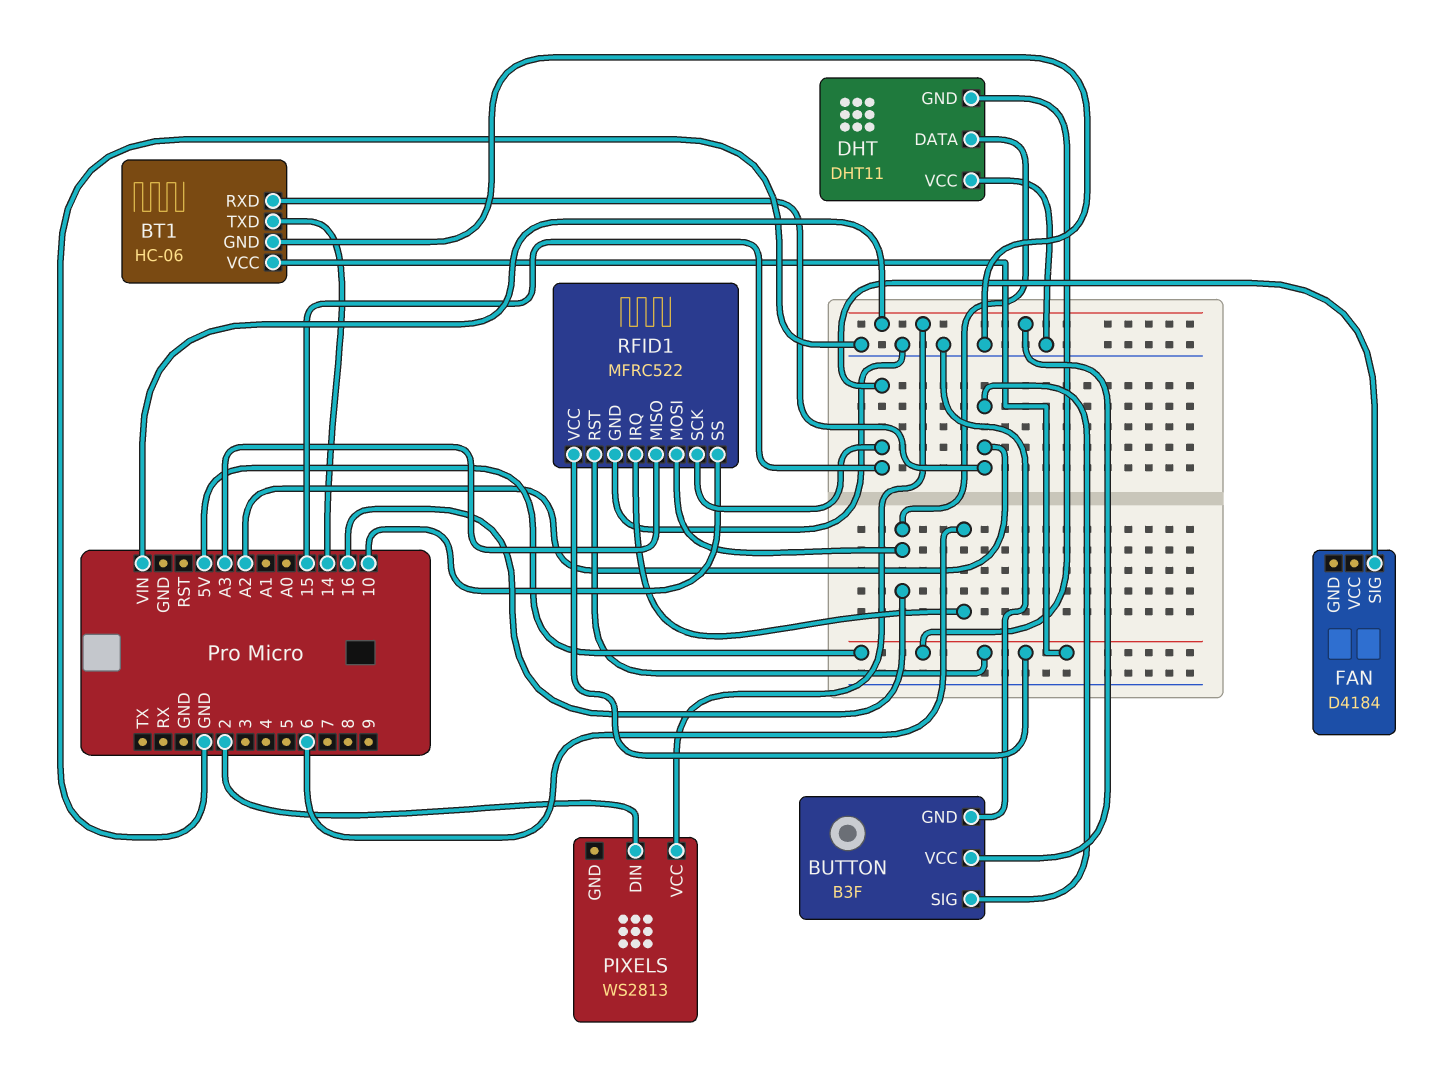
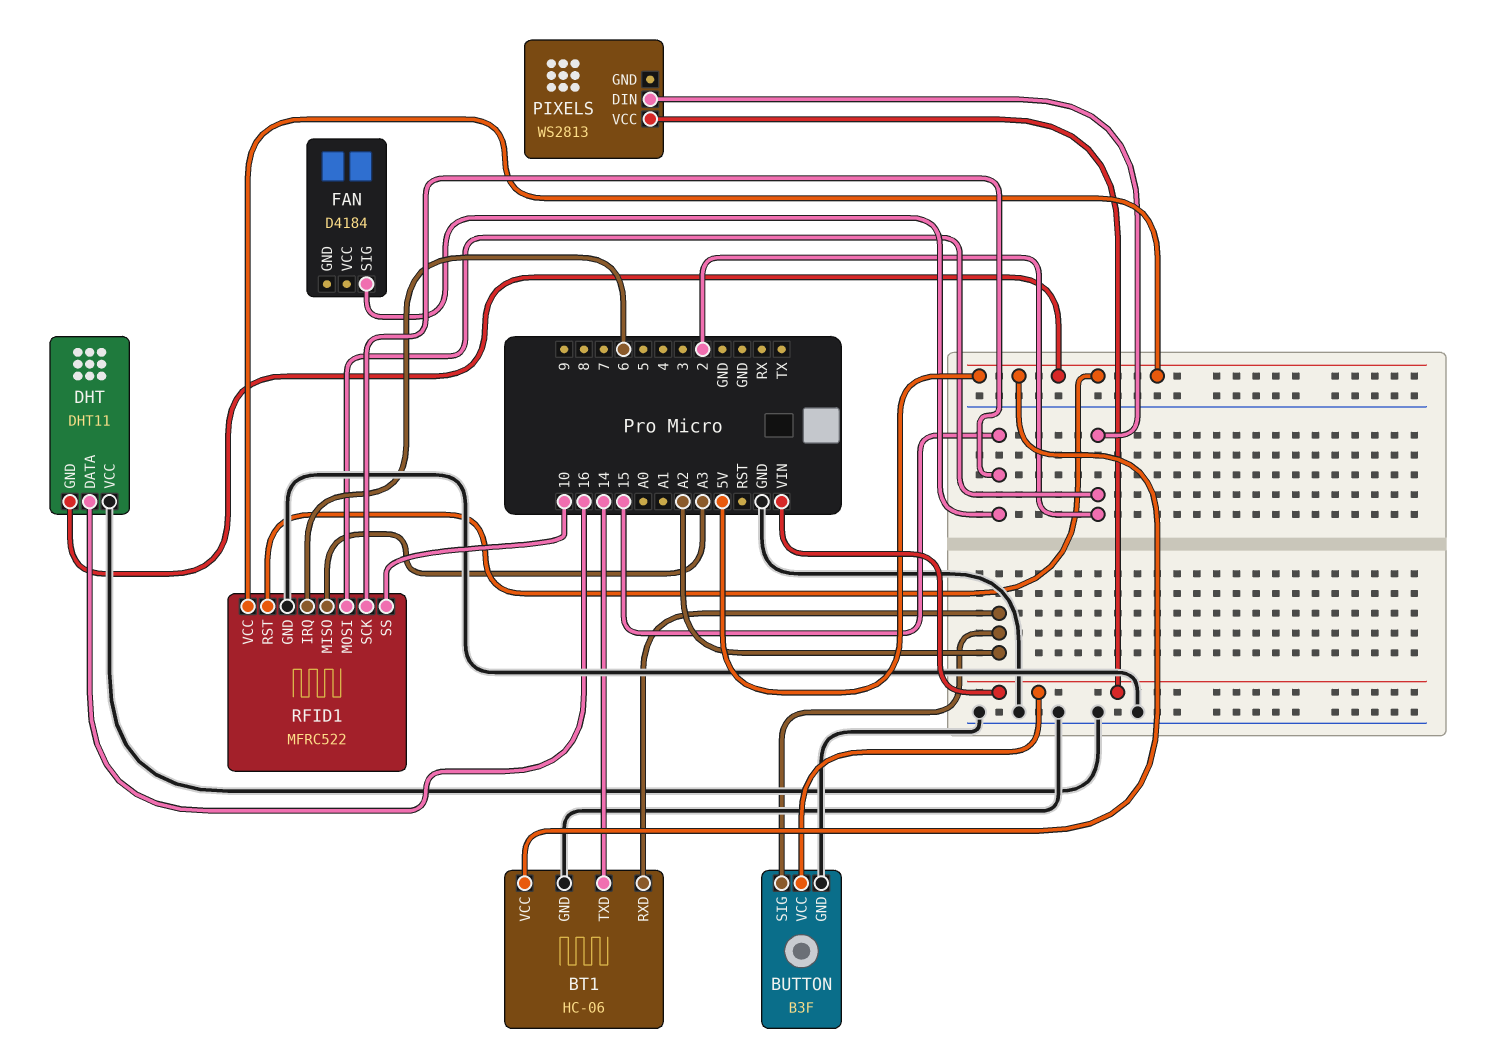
RFID1 pin MOSI: 16 -> 2

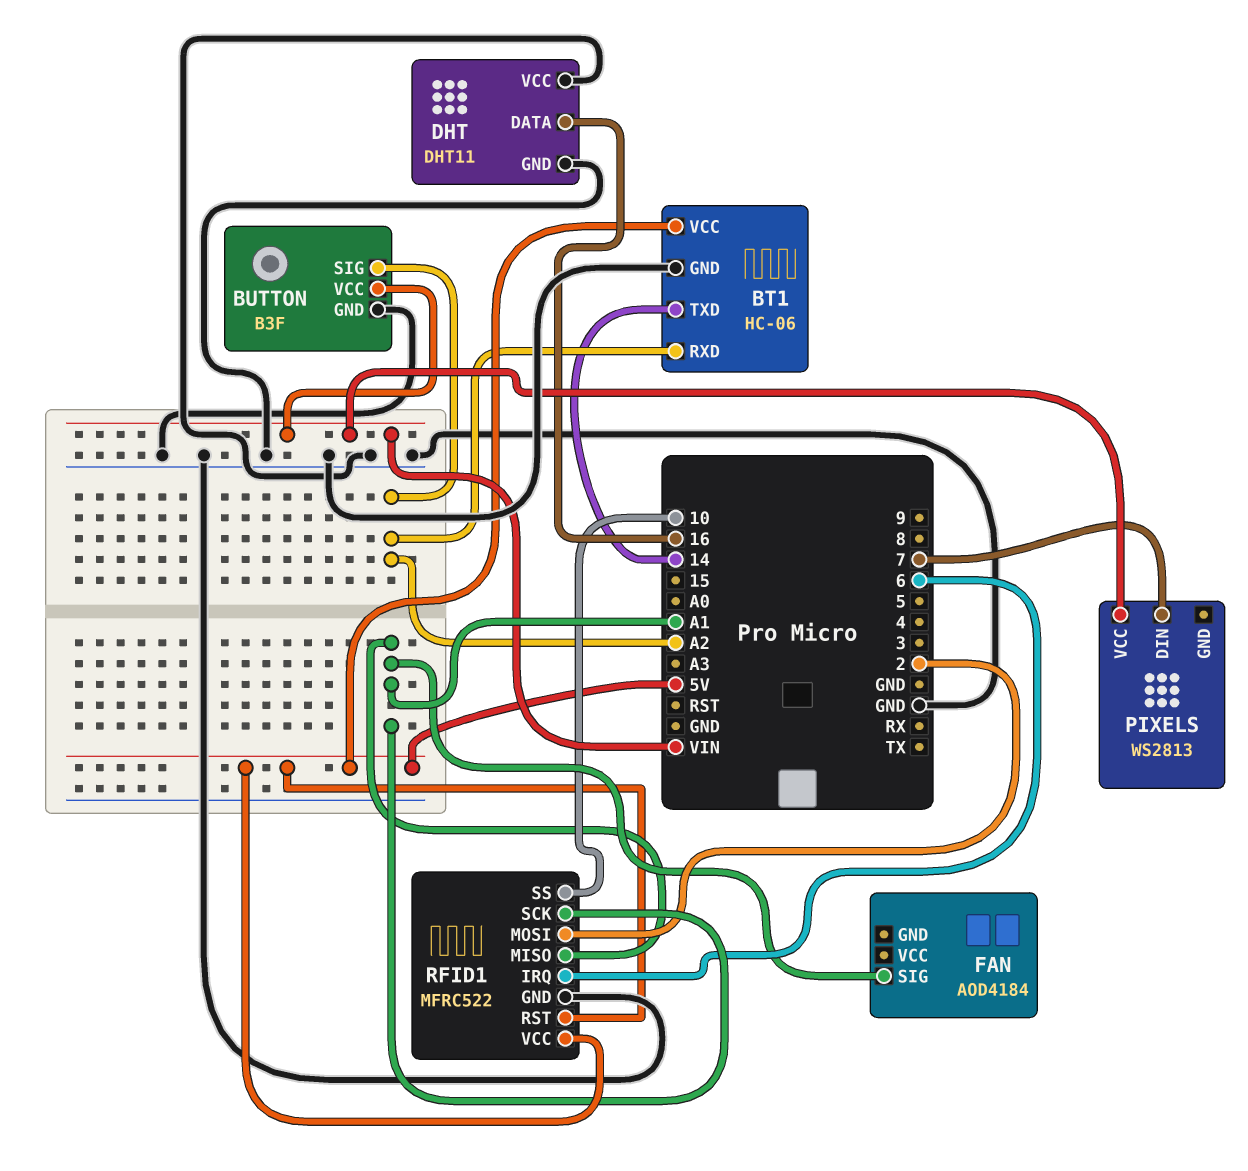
DHT pin GND: 5V -> GND
FAN: D4184 -> AOD4184
FAN pin SIG: 15 -> A1
PIXELS pin DIN: 2 -> 7
RFID1 pin MISO: A3 -> A1
RFID1 pin SCK: 15 -> A1

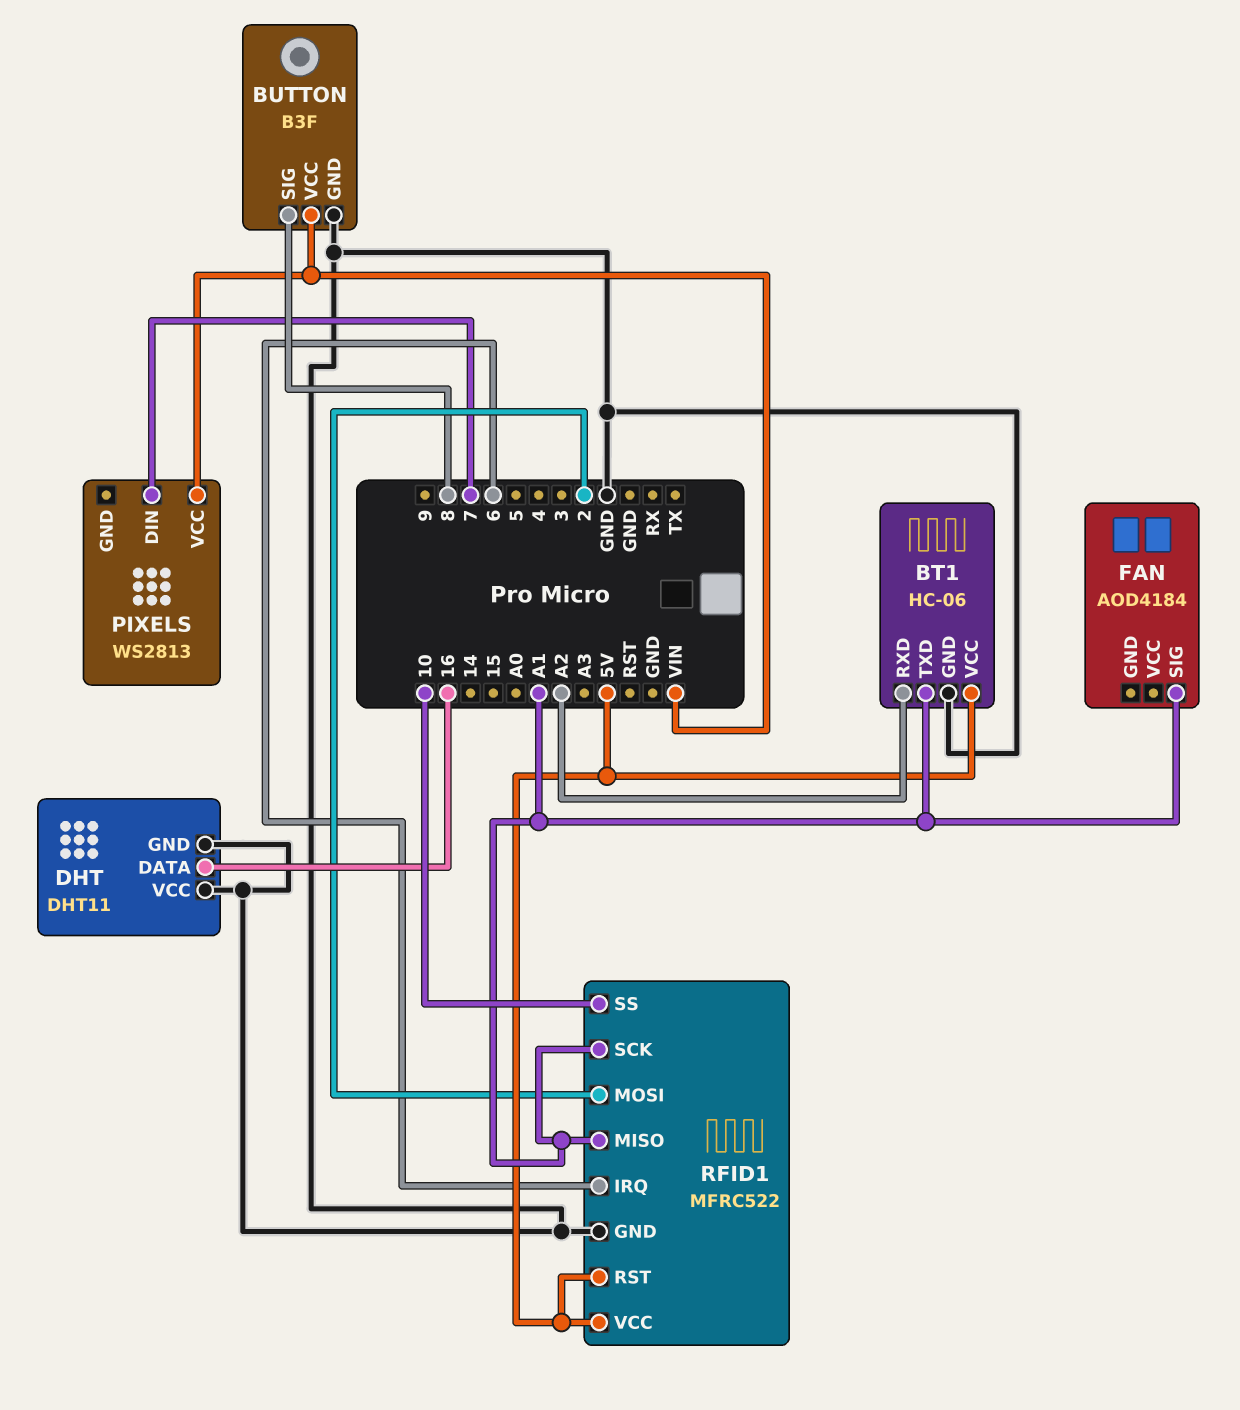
BT1 pin TXD: 14 -> A1
BUTTON pin SIG: A2 -> 8

